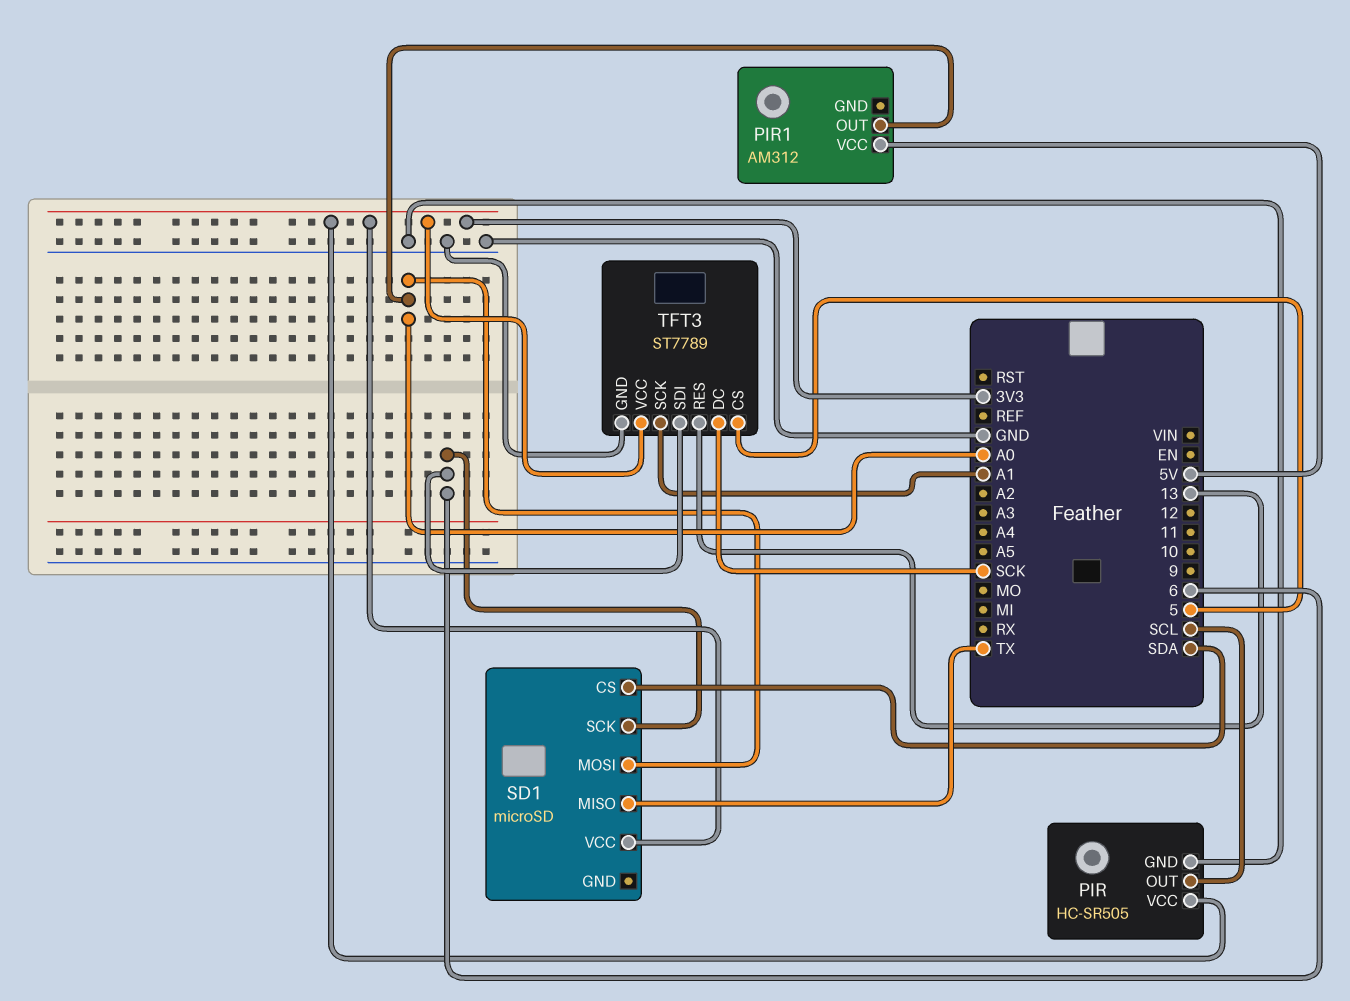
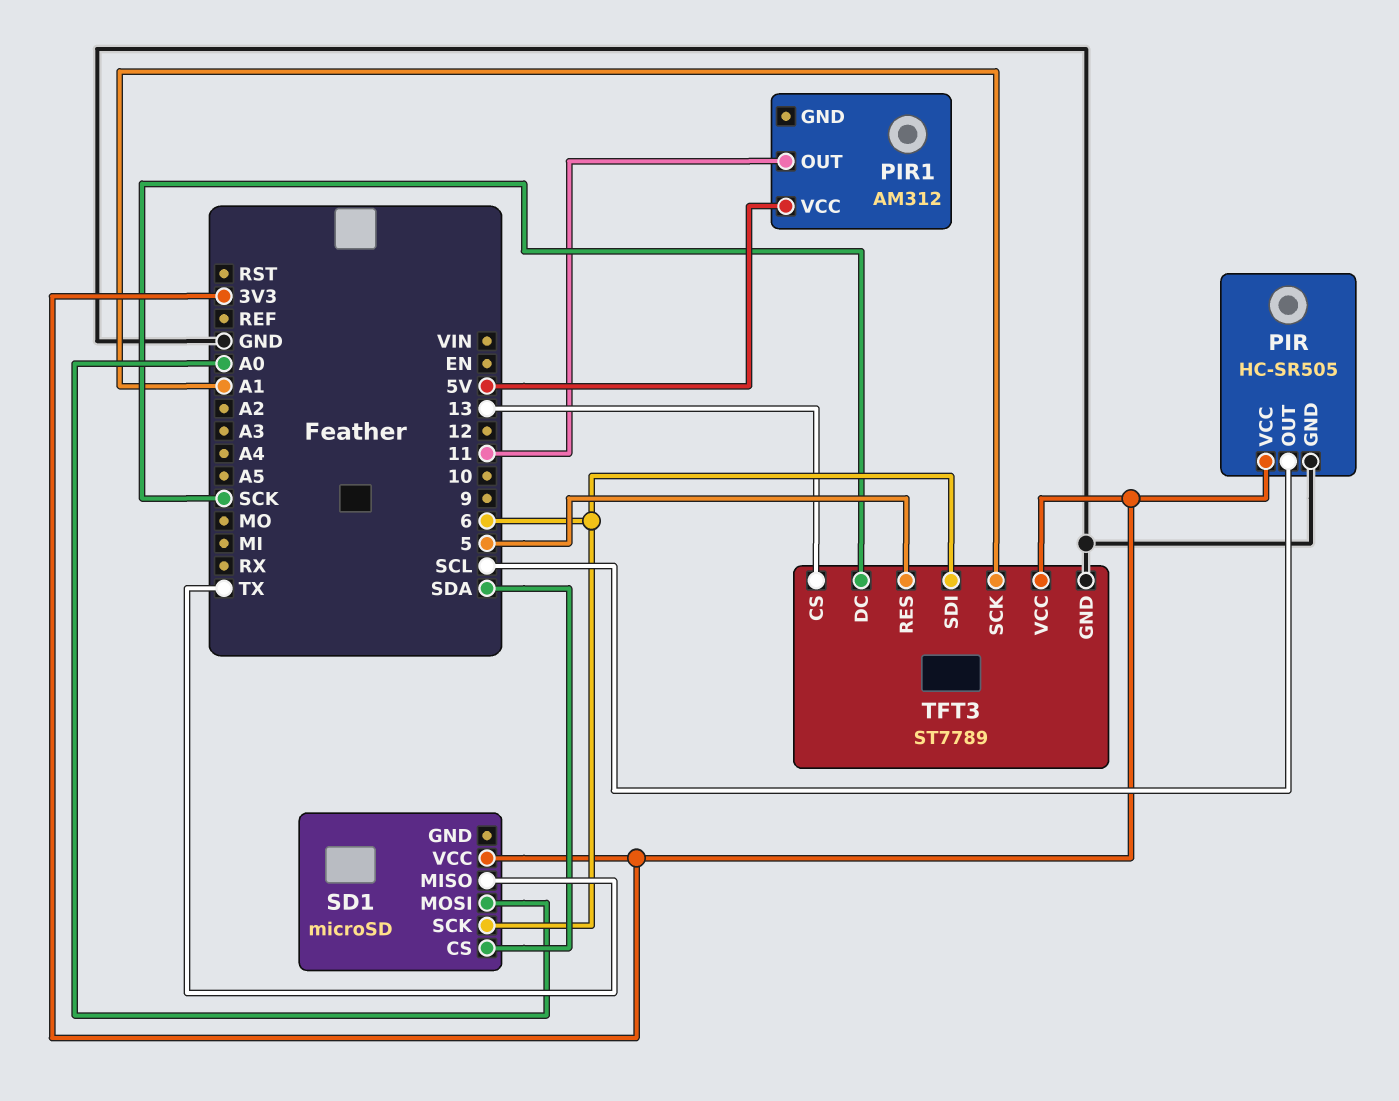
PIR1 pin OUT: A0 -> 11
TFT3 pin CS: 5 -> 13
TFT3 pin RES: 13 -> 5

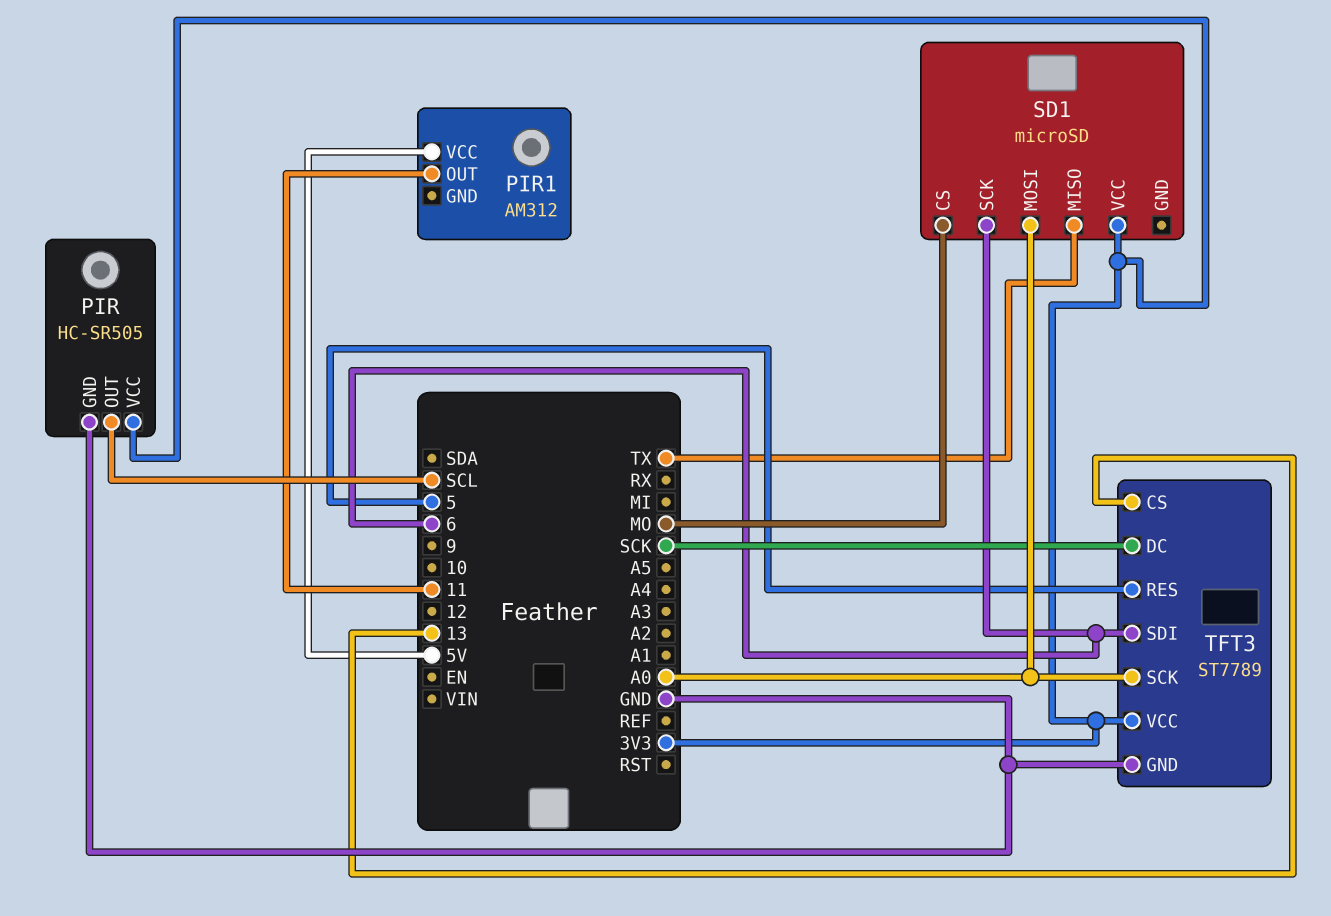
SD1 pin CS: SDA -> MO
TFT3 pin SCK: A1 -> A0

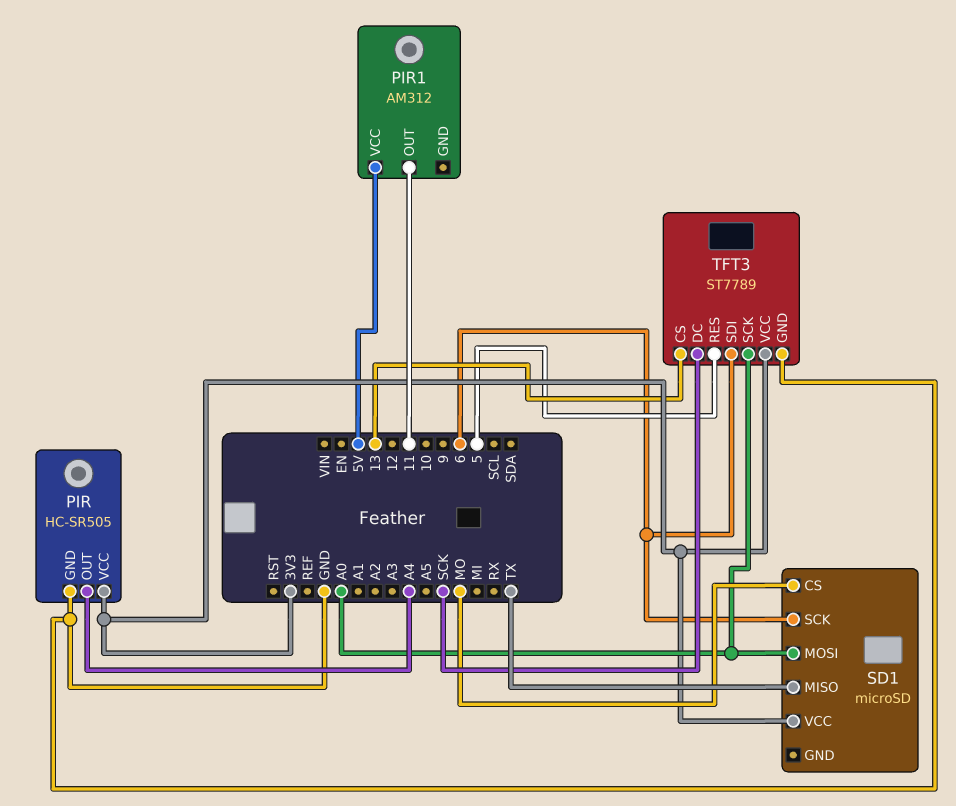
PIR pin OUT: SCL -> A4

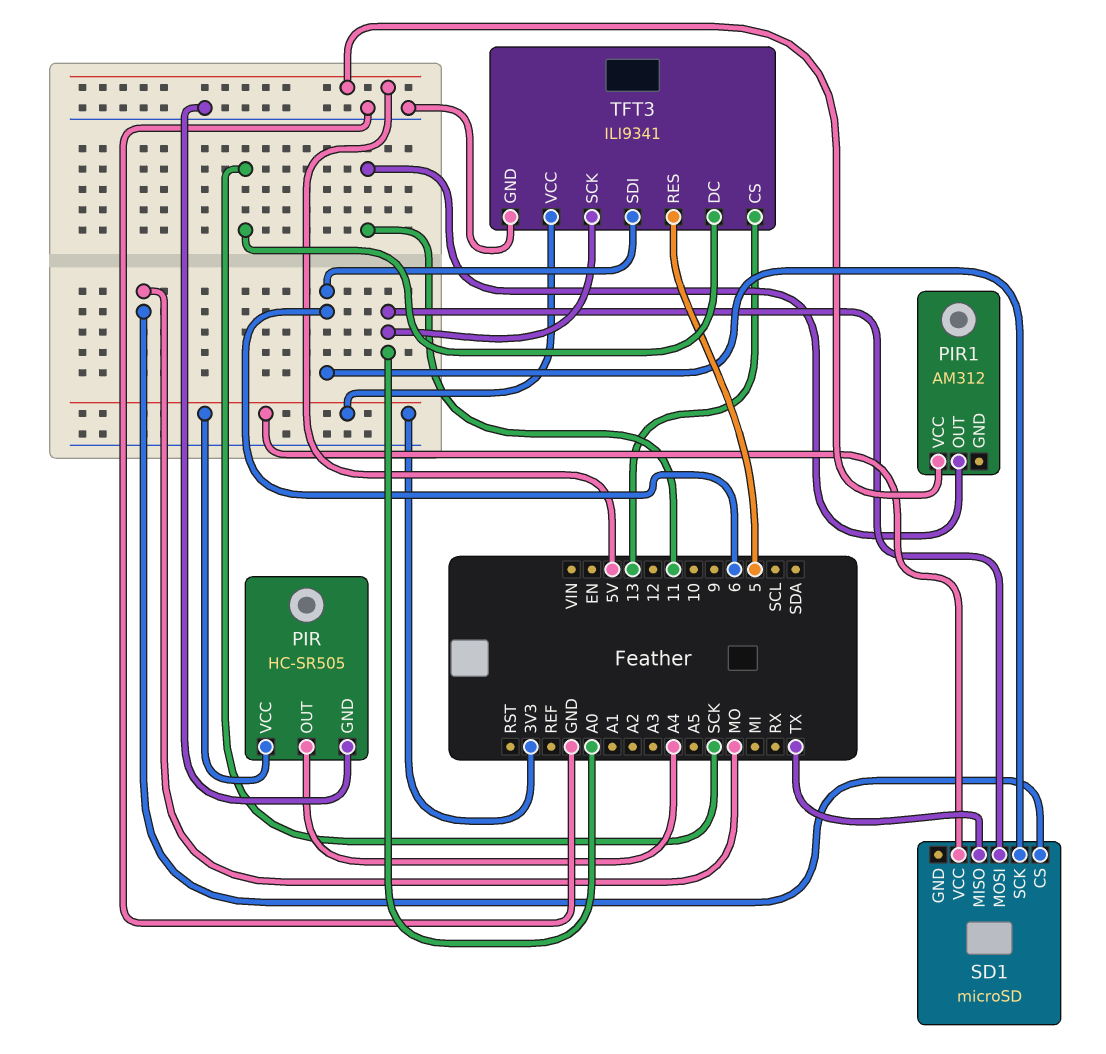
TFT3: ST7789 -> ILI9341

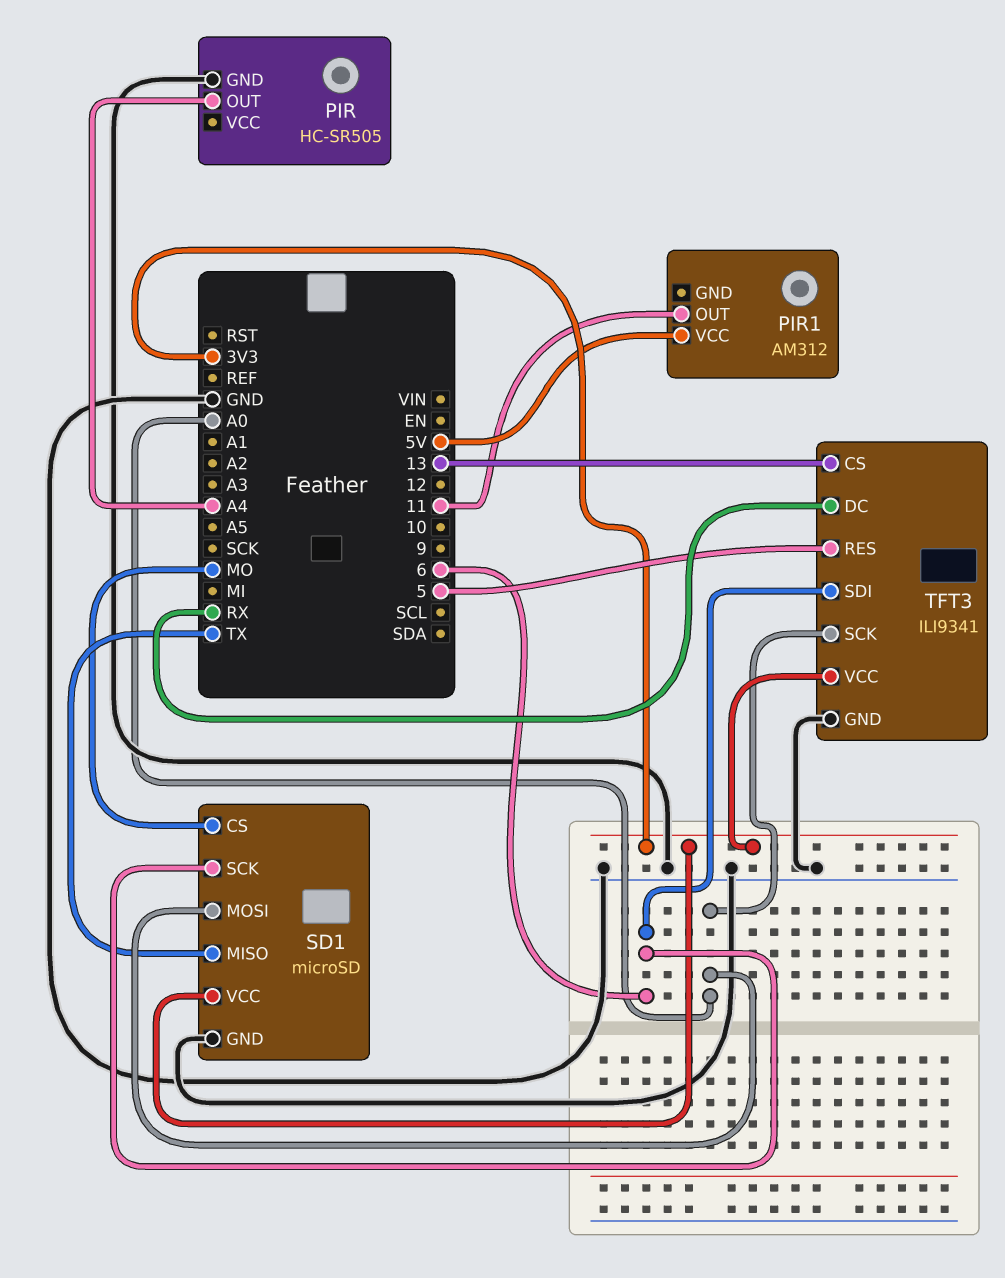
PIR pin VCC: 3V3 -> none
SD1 pin GND: none -> GND
TFT3 pin DC: SCK -> RX

